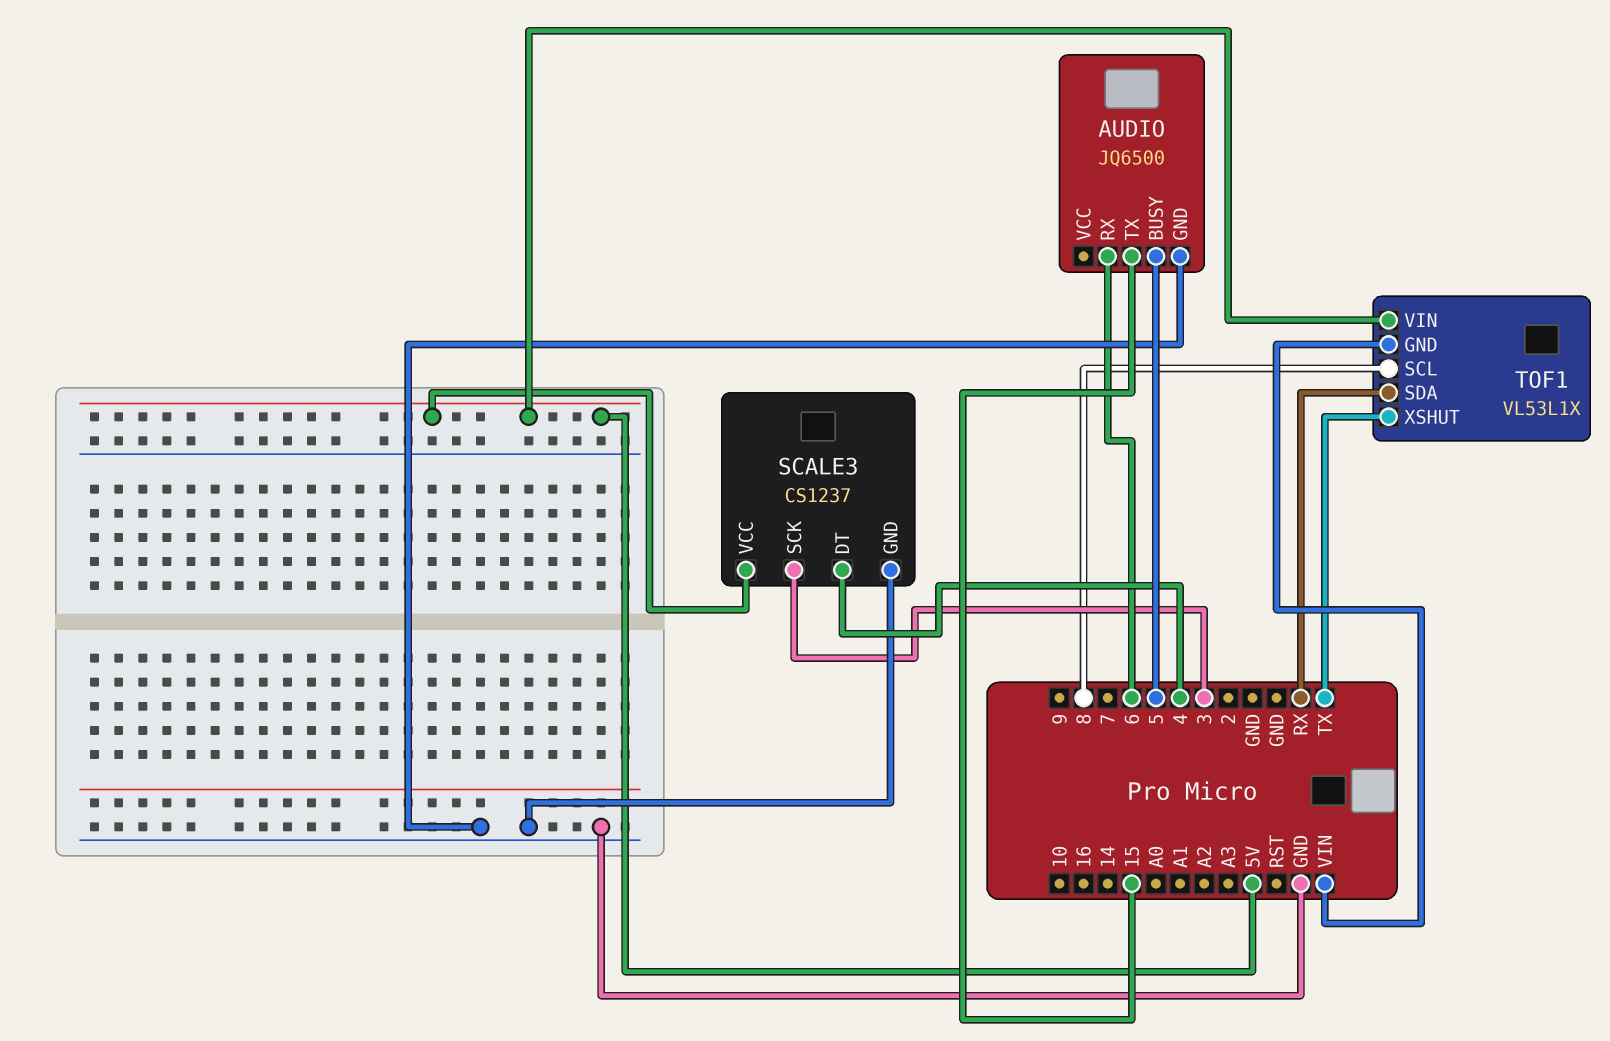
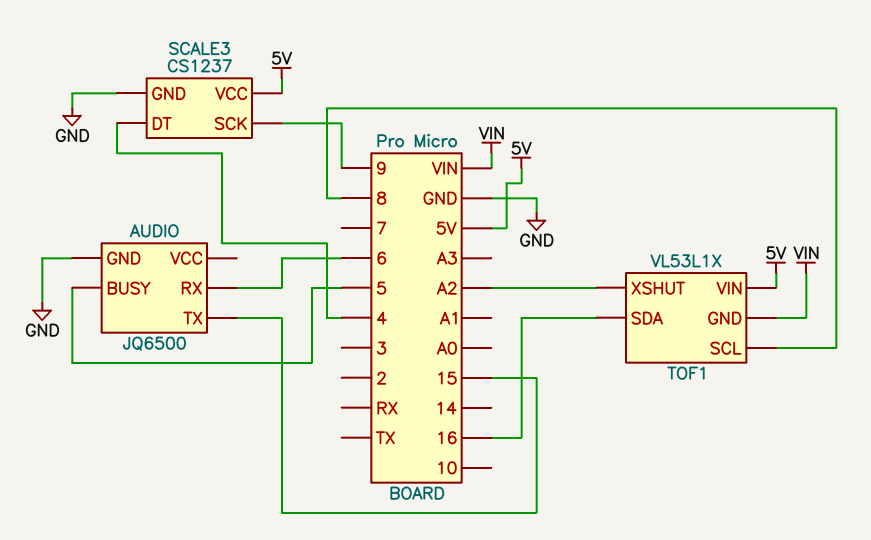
SCALE3 pin SCK: 3 -> 9
TOF1 pin SDA: RX -> 16
TOF1 pin XSHUT: TX -> A2

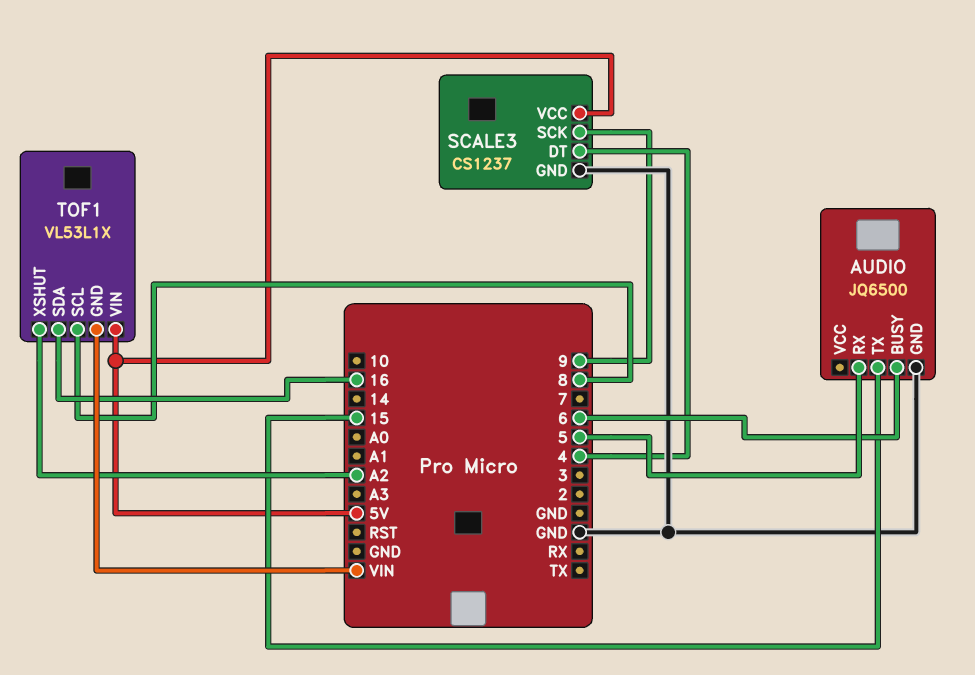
AUDIO pin BUSY: 5 -> 6
AUDIO pin RX: 6 -> 5

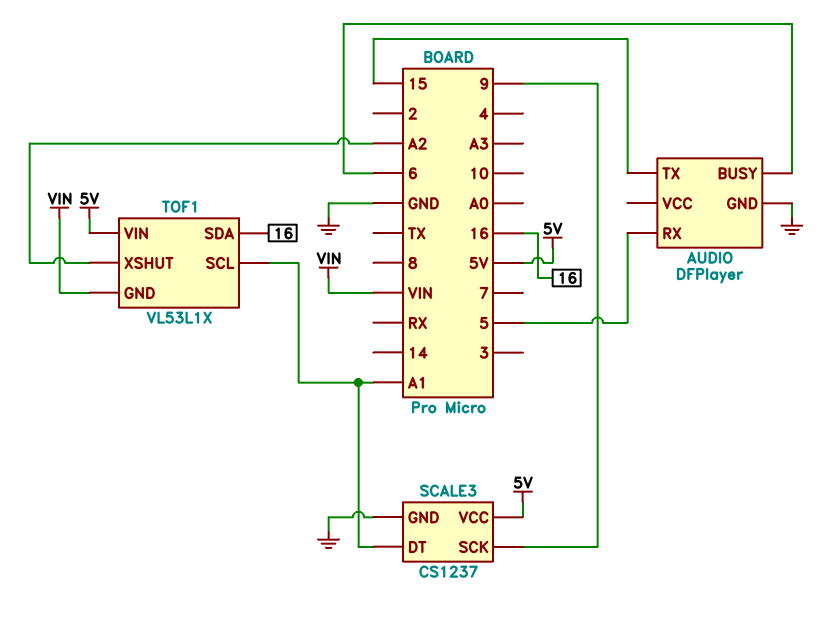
AUDIO: JQ6500 -> DFPlayer
SCALE3 pin DT: 4 -> A1
TOF1 pin SCL: 8 -> A1

